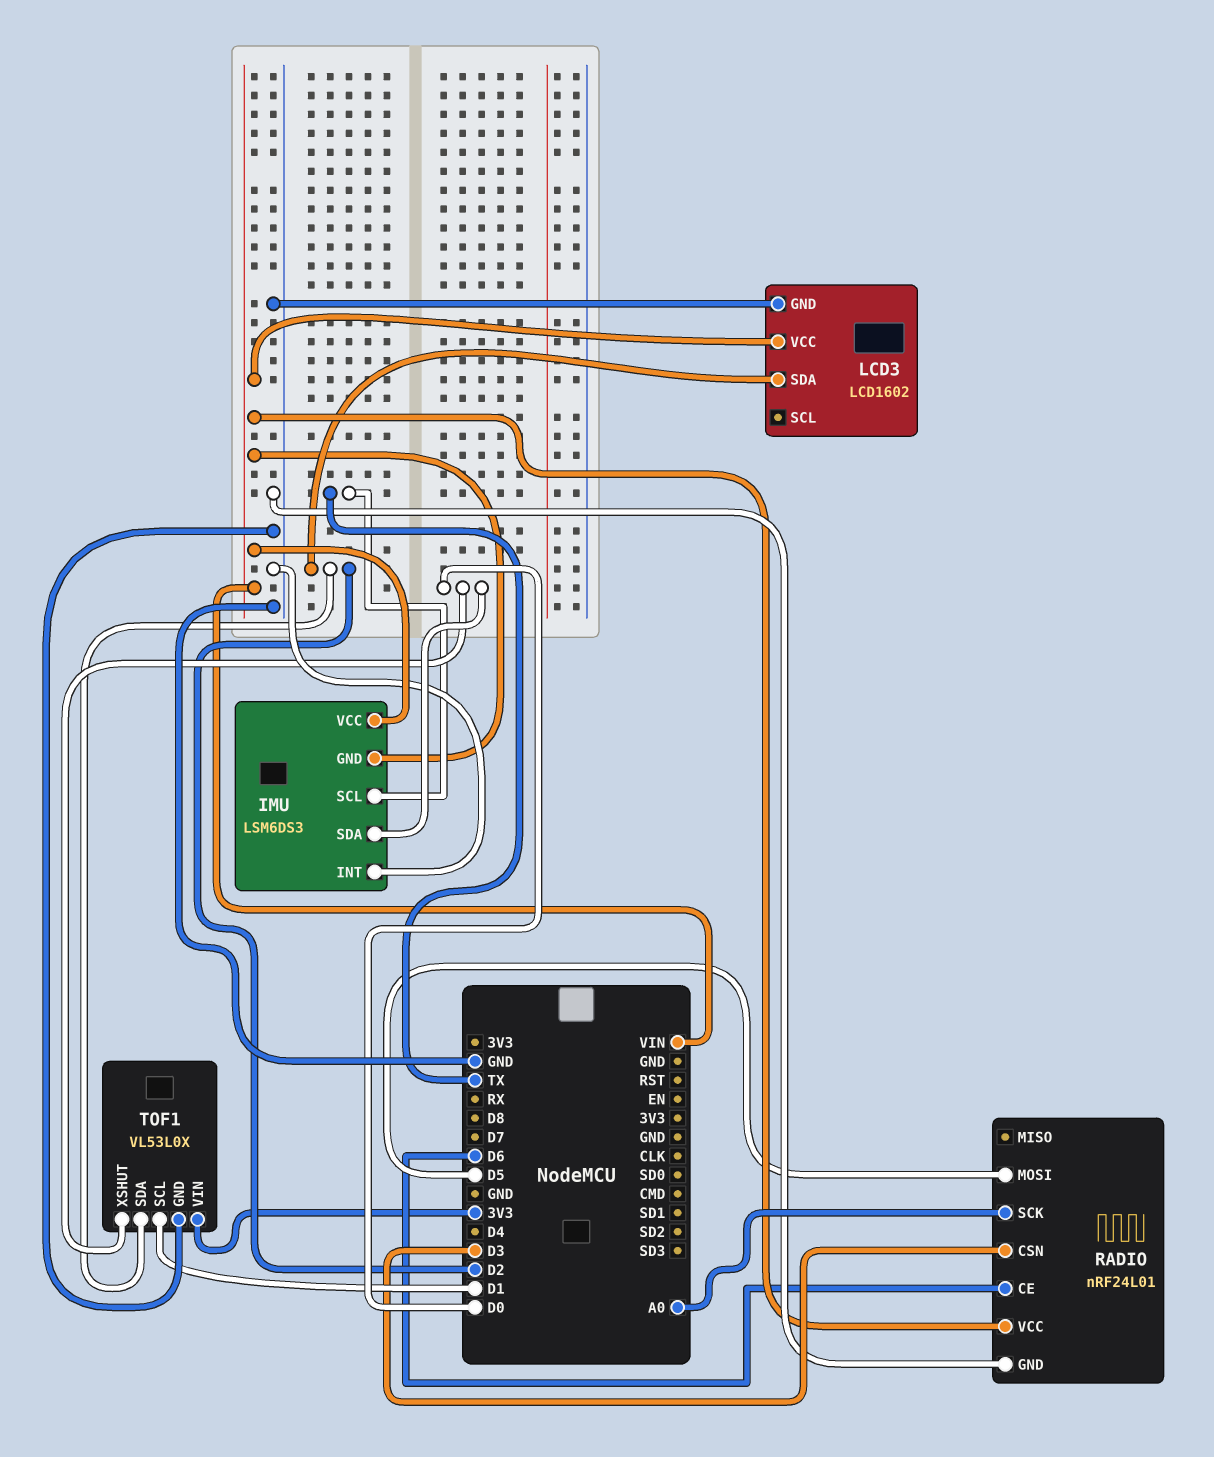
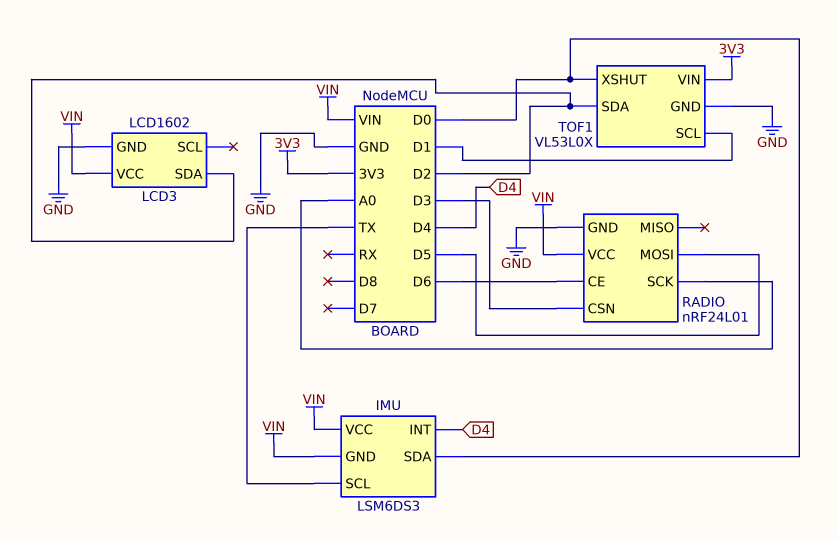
IMU pin INT: GND -> D4

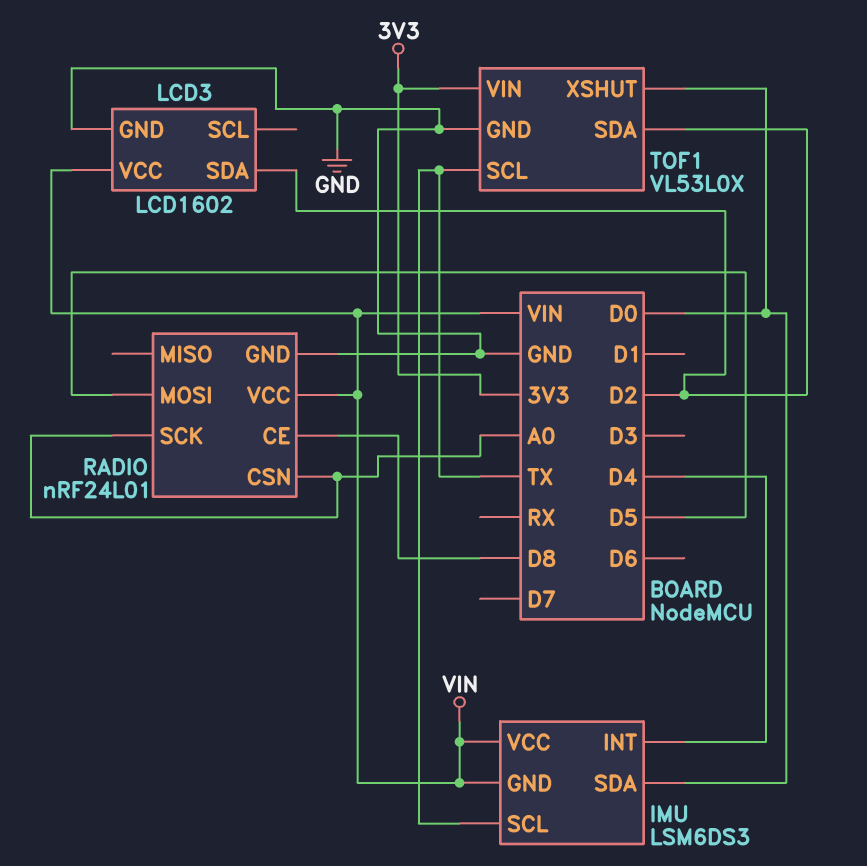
RADIO pin CE: D6 -> D8
RADIO pin CSN: D3 -> A0
TOF1 pin SCL: D1 -> TX

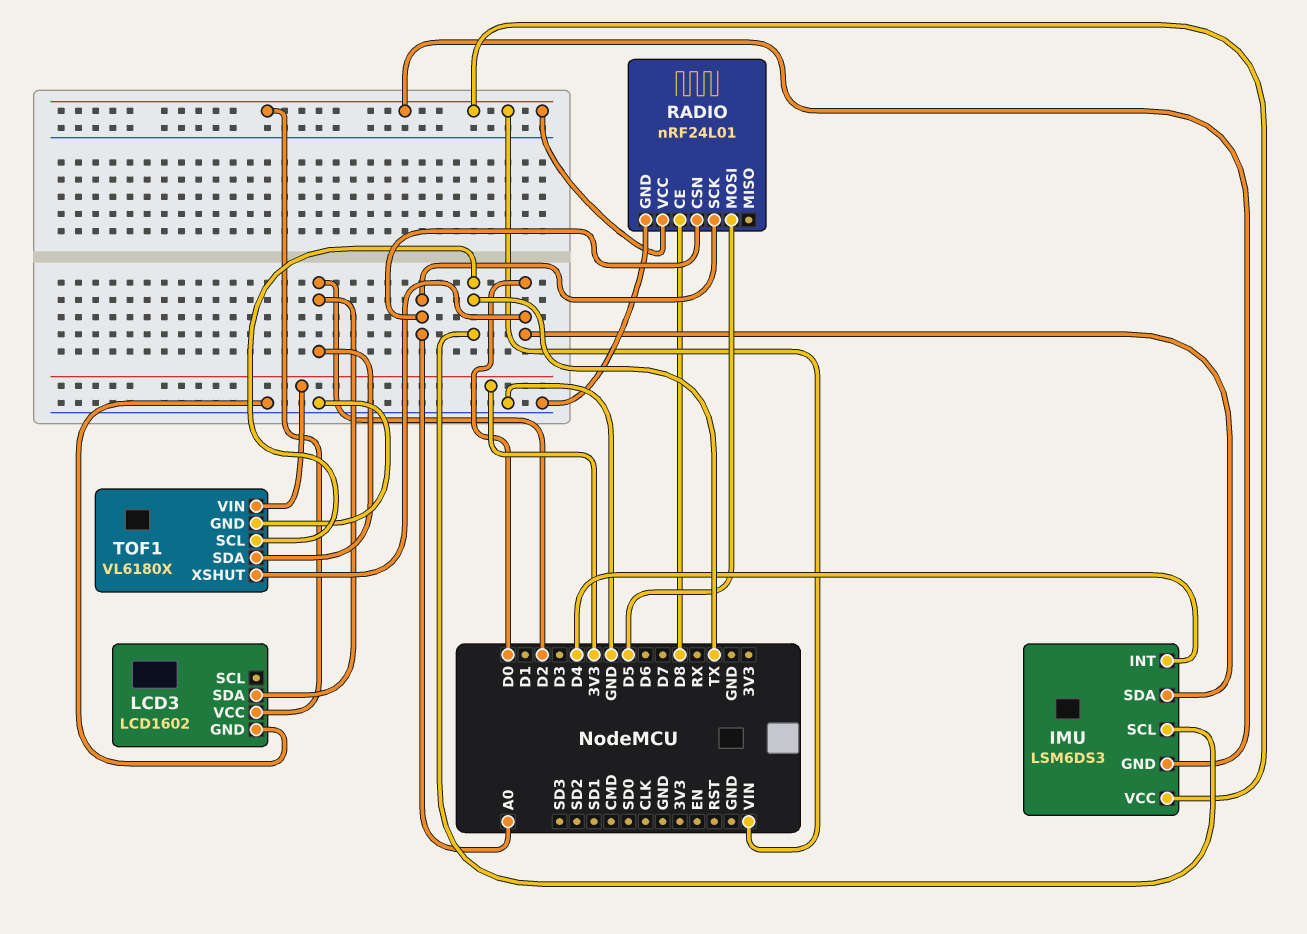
TOF1: VL53L0X -> VL6180X

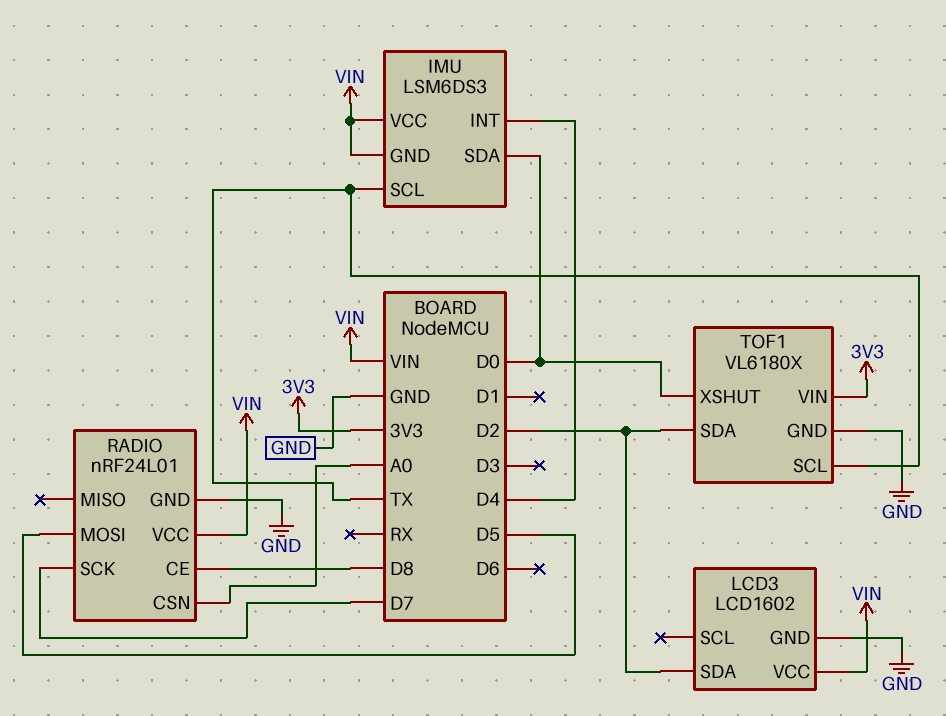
RADIO pin SCK: A0 -> D7

